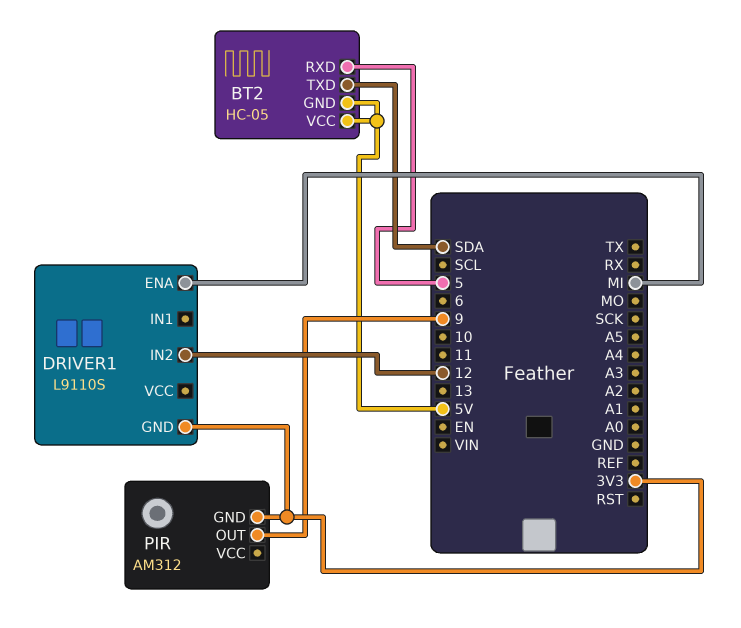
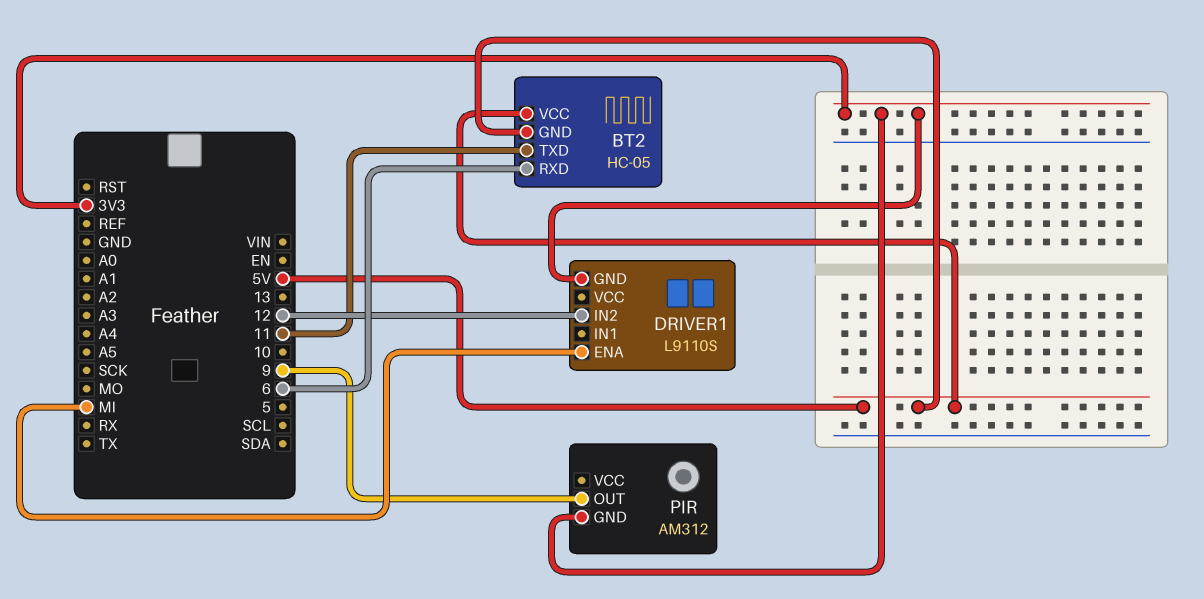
BT2 pin RXD: 5 -> 6
BT2 pin TXD: SDA -> 11

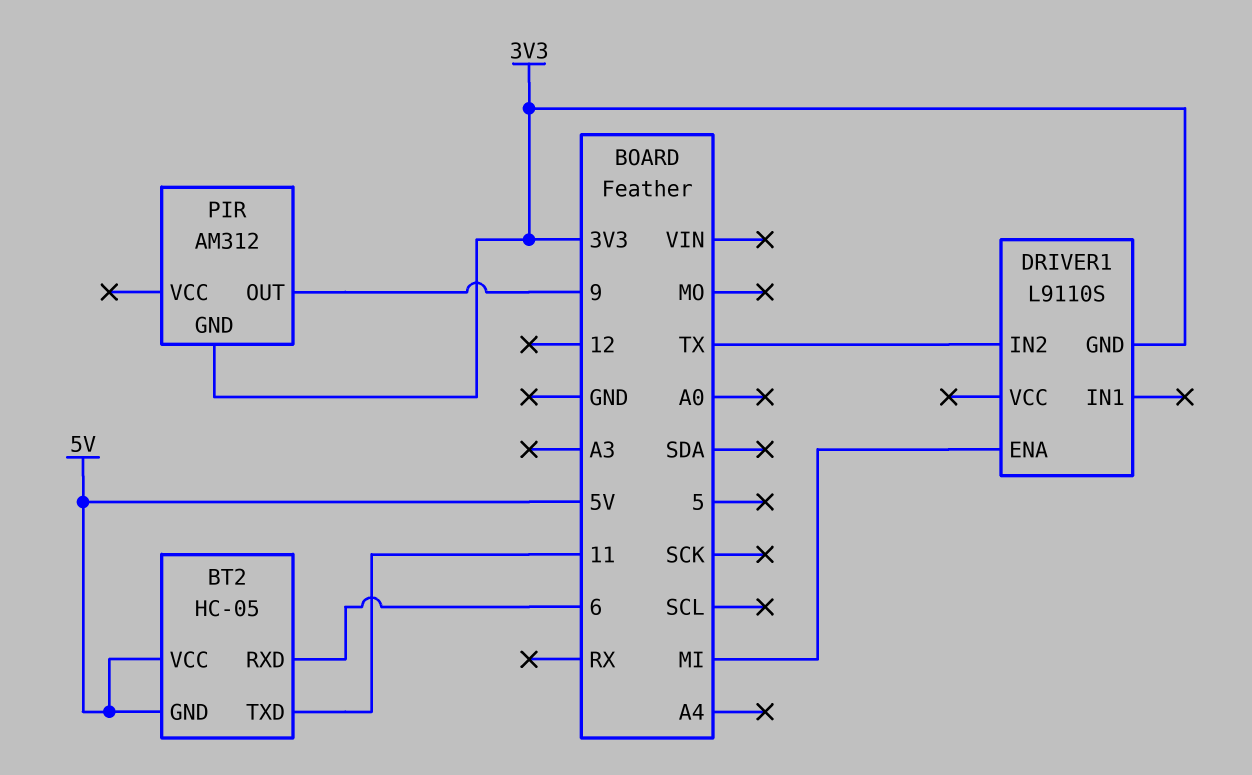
DRIVER1 pin IN2: 12 -> TX

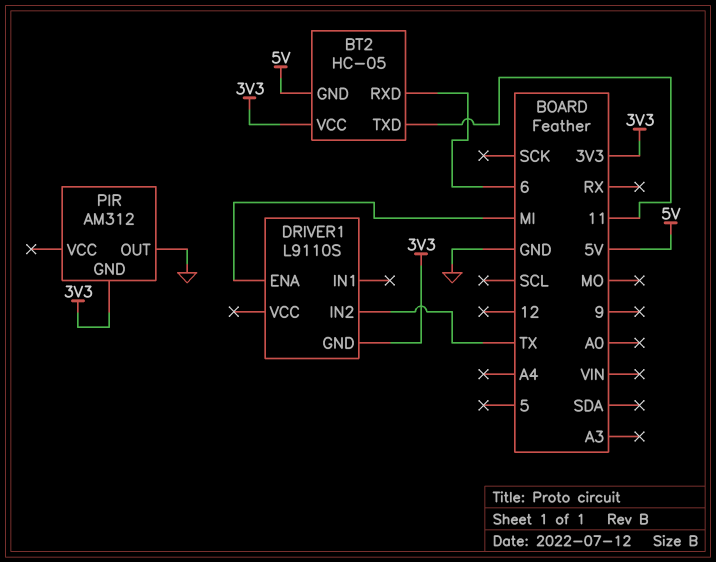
BT2 pin VCC: 5V -> 3V3
PIR pin OUT: 9 -> GND

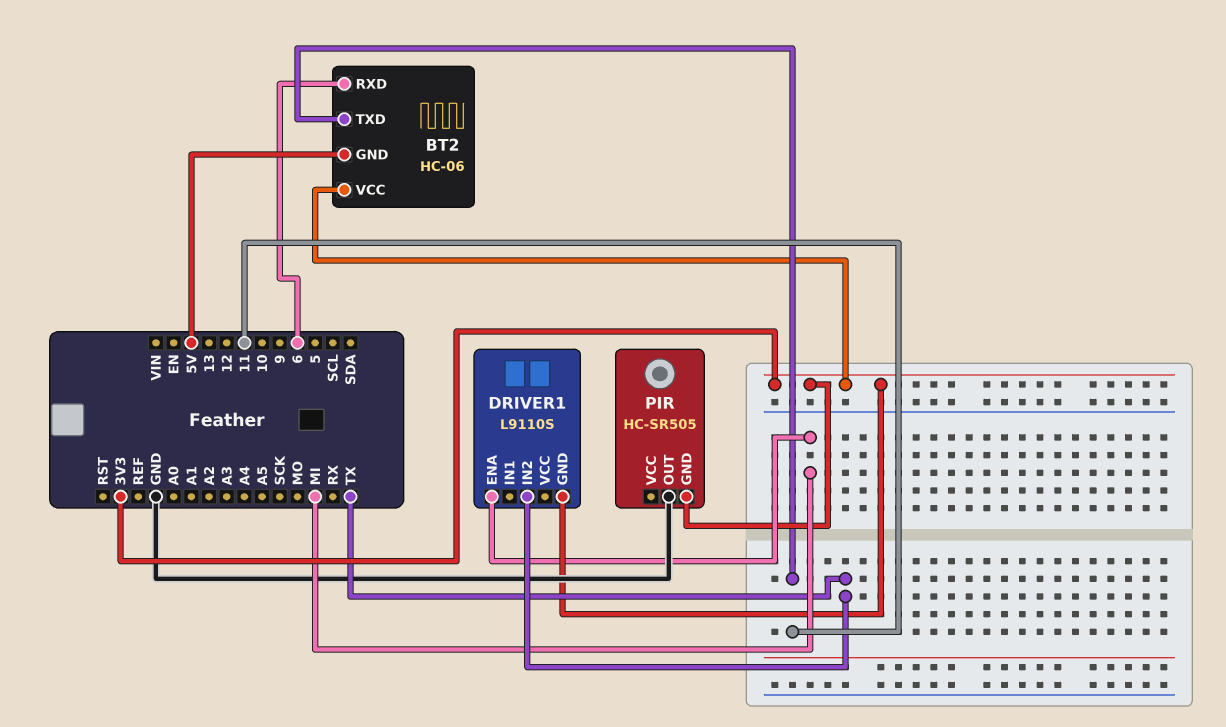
BT2: HC-05 -> HC-06
PIR: AM312 -> HC-SR505

